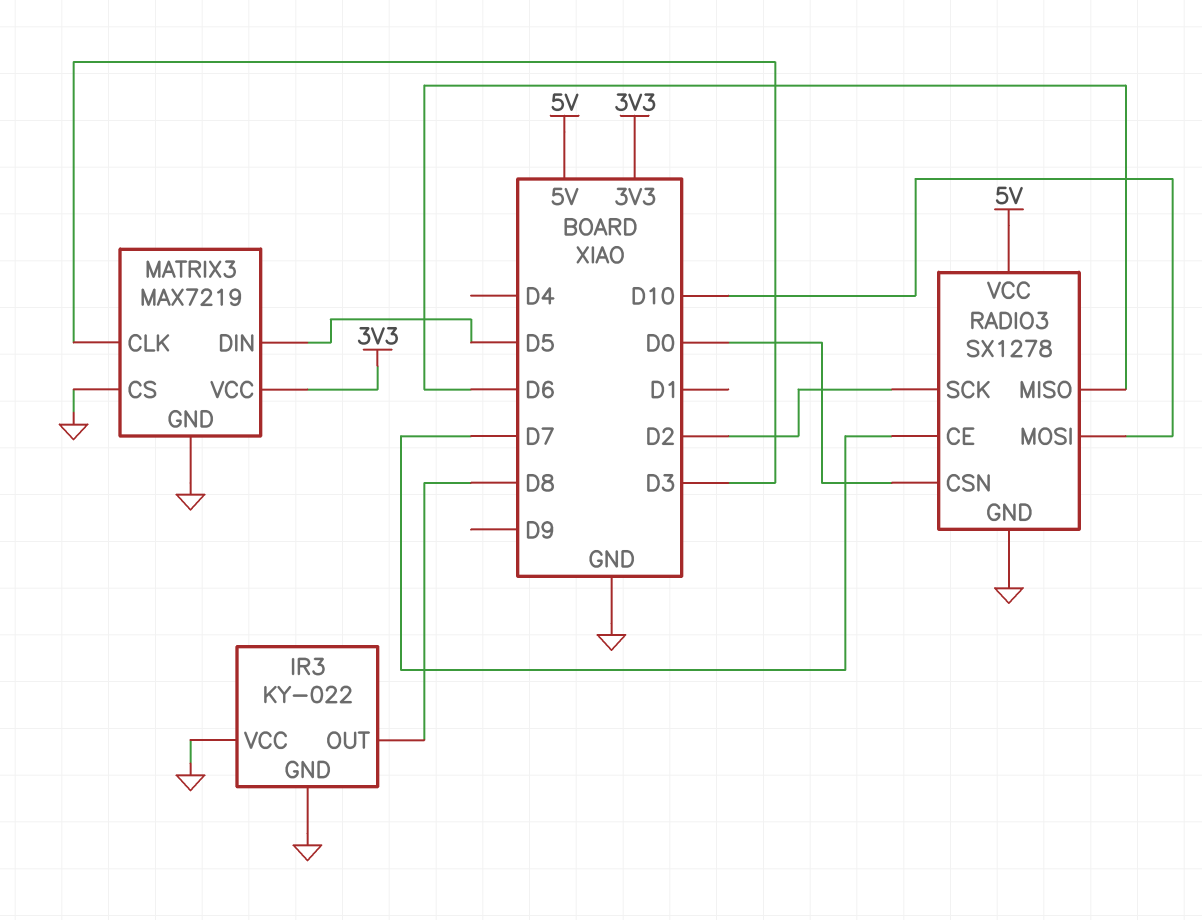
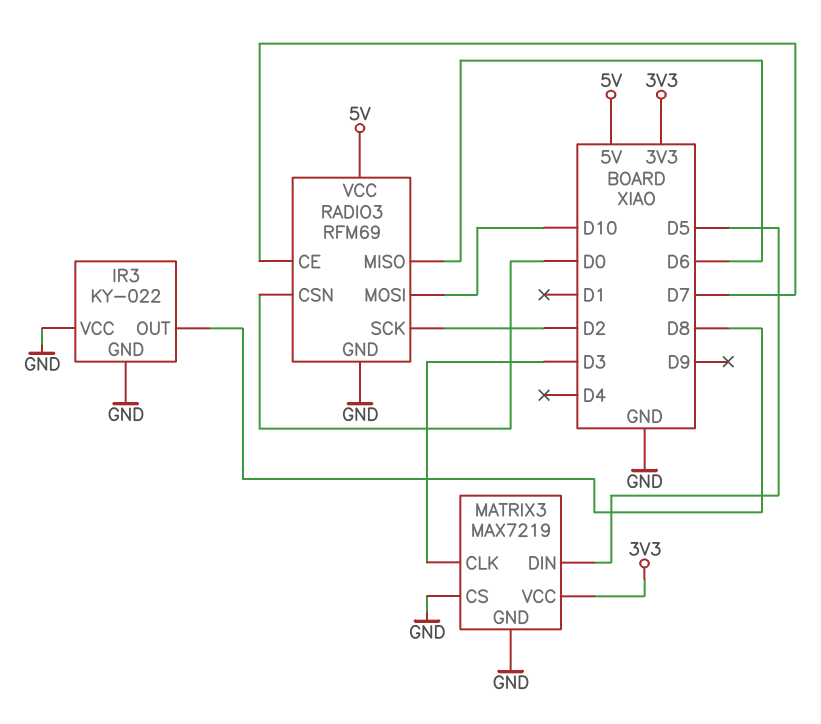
RADIO3: SX1278 -> RFM69

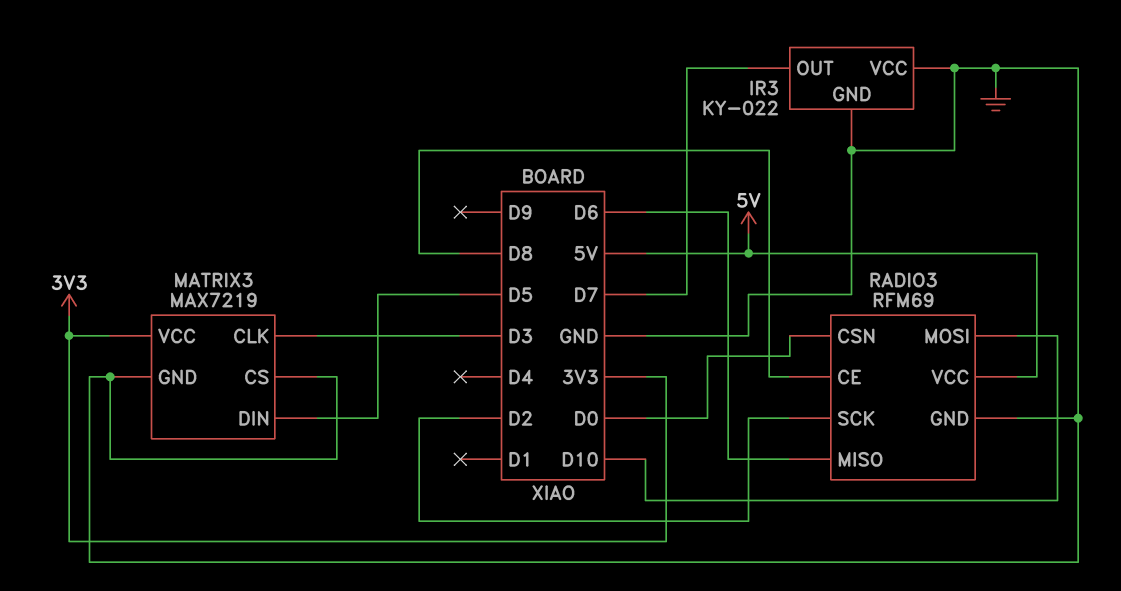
IR3 pin OUT: D8 -> D7
RADIO3 pin CE: D7 -> D8

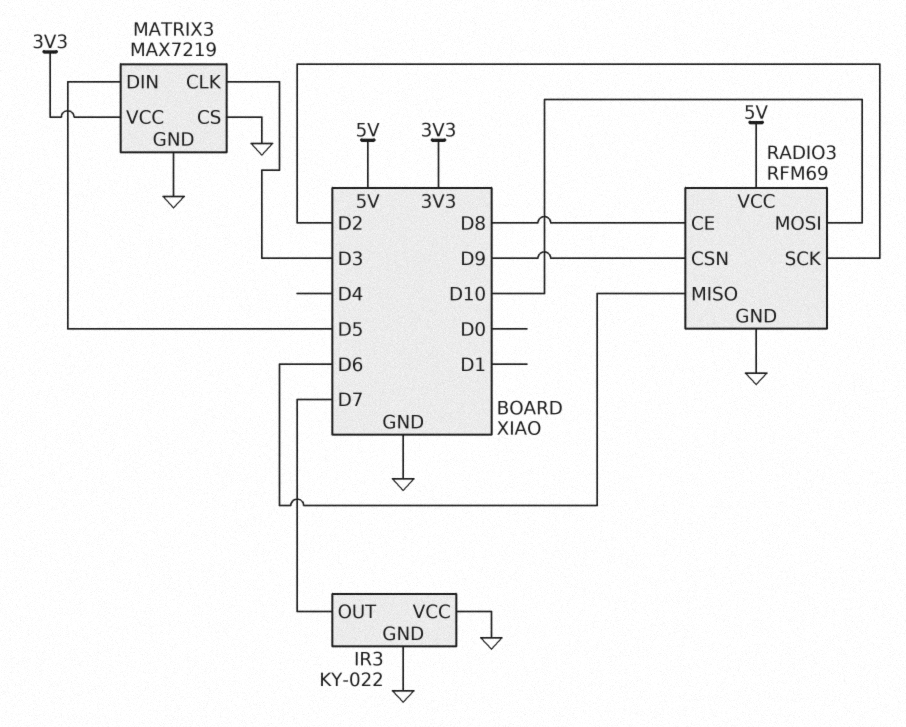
RADIO3 pin CSN: D0 -> D9

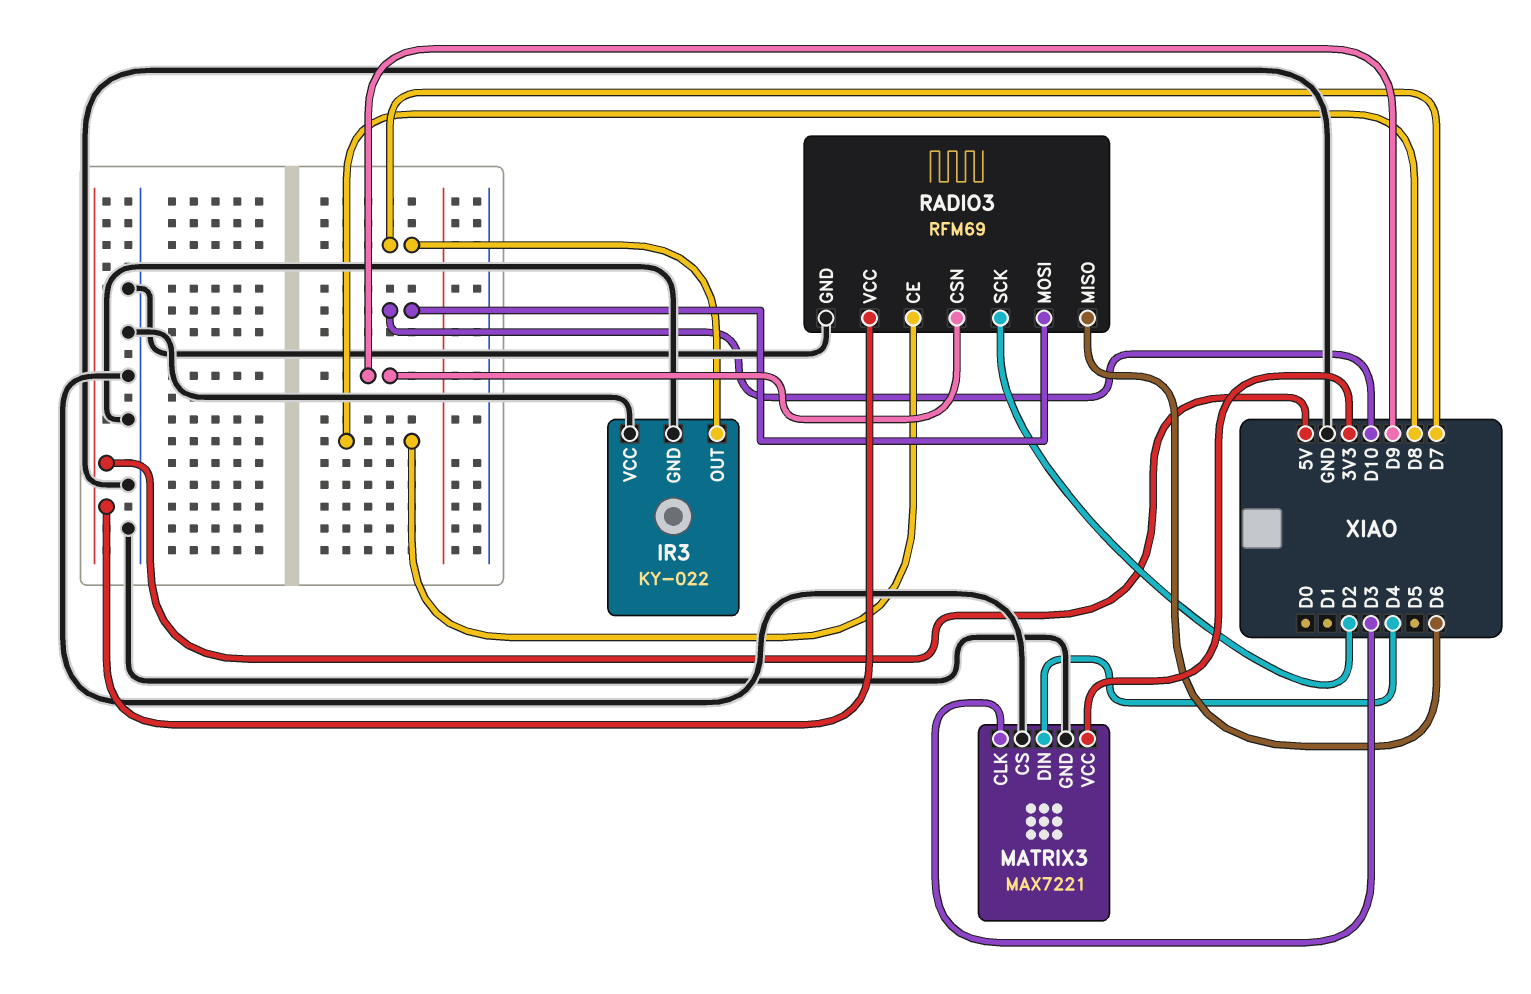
MATRIX3: MAX7219 -> MAX7221
MATRIX3 pin DIN: D5 -> D4

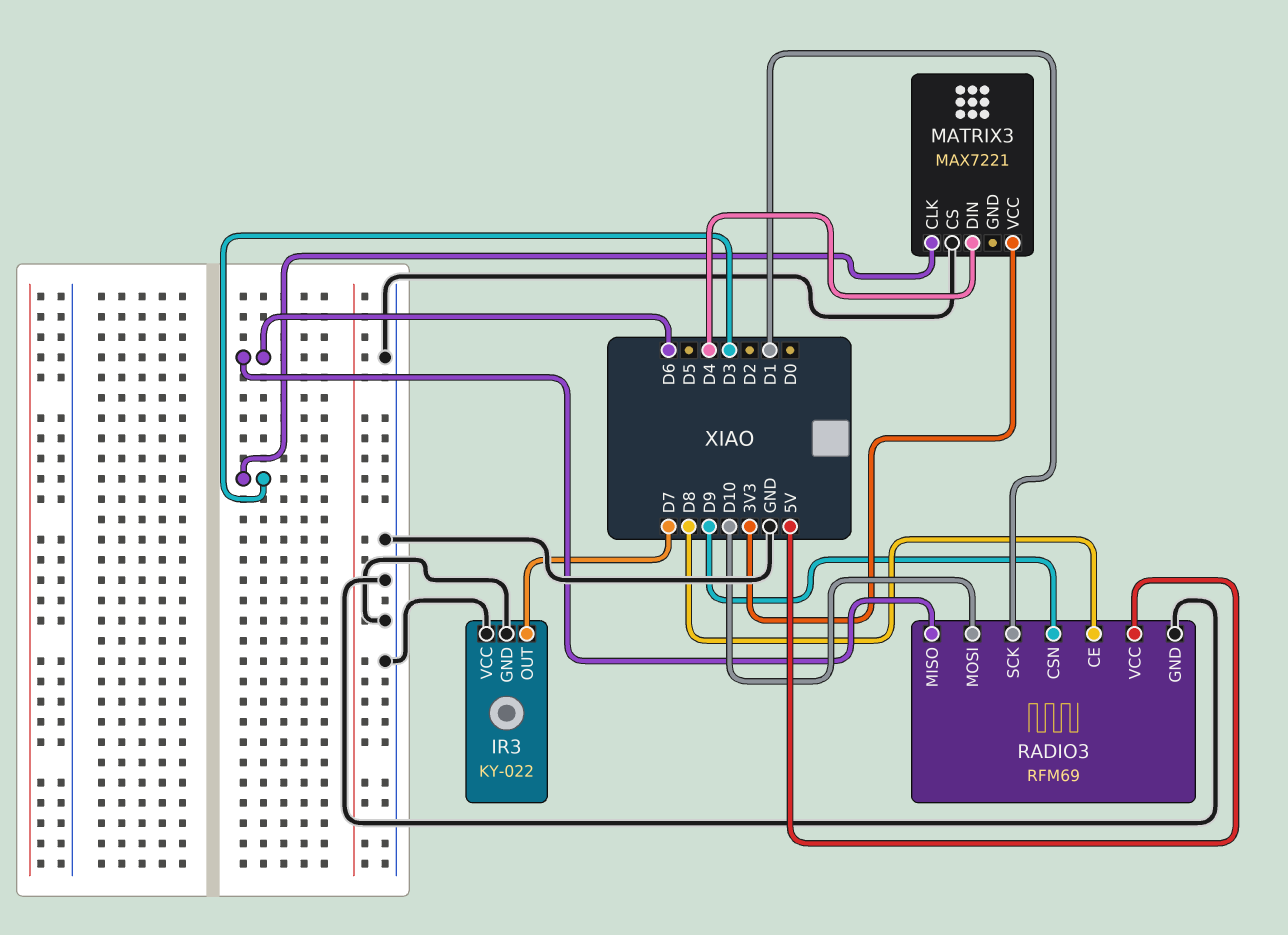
MATRIX3 pin GND: GND -> none
RADIO3 pin SCK: D2 -> D1

